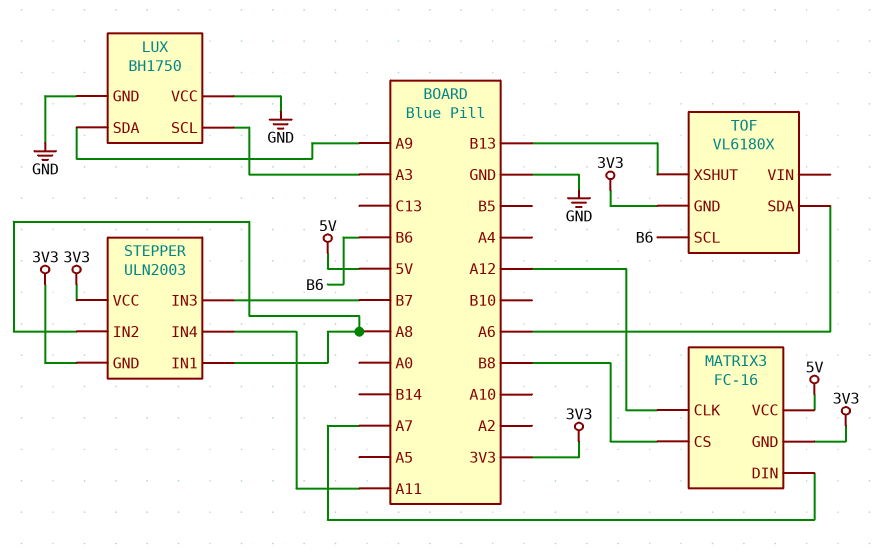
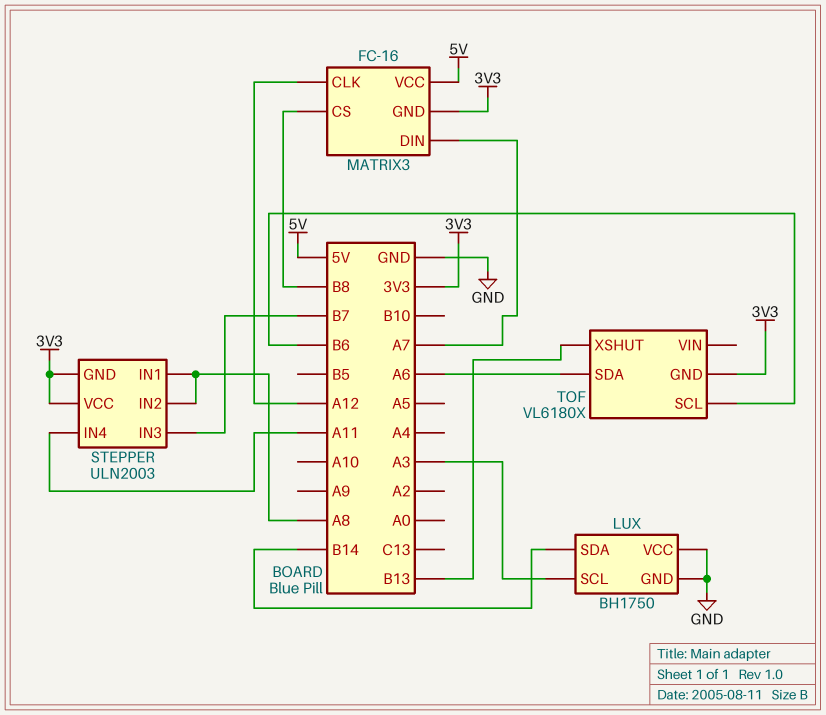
LUX pin SDA: A9 -> B14

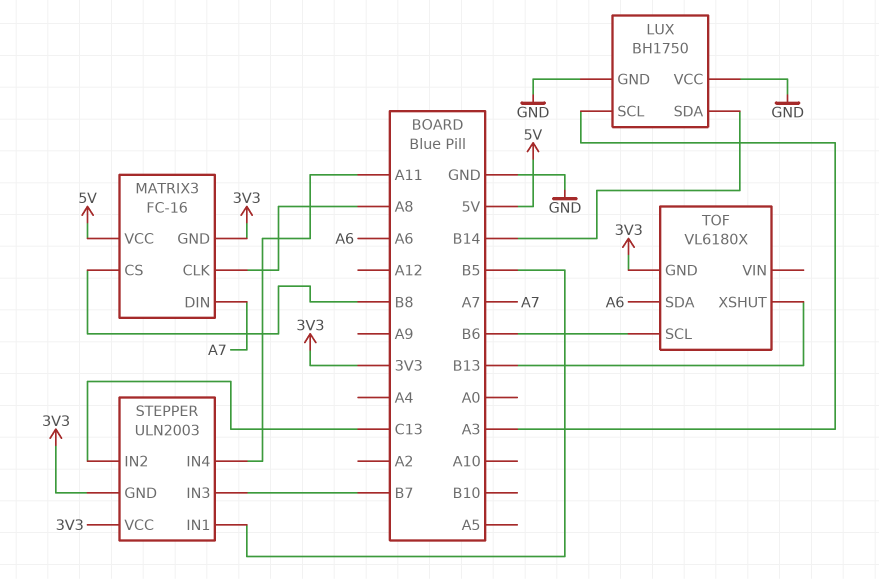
MATRIX3 pin CLK: A12 -> A8
STEPPER pin IN1: A8 -> B5
STEPPER pin IN2: A8 -> C13

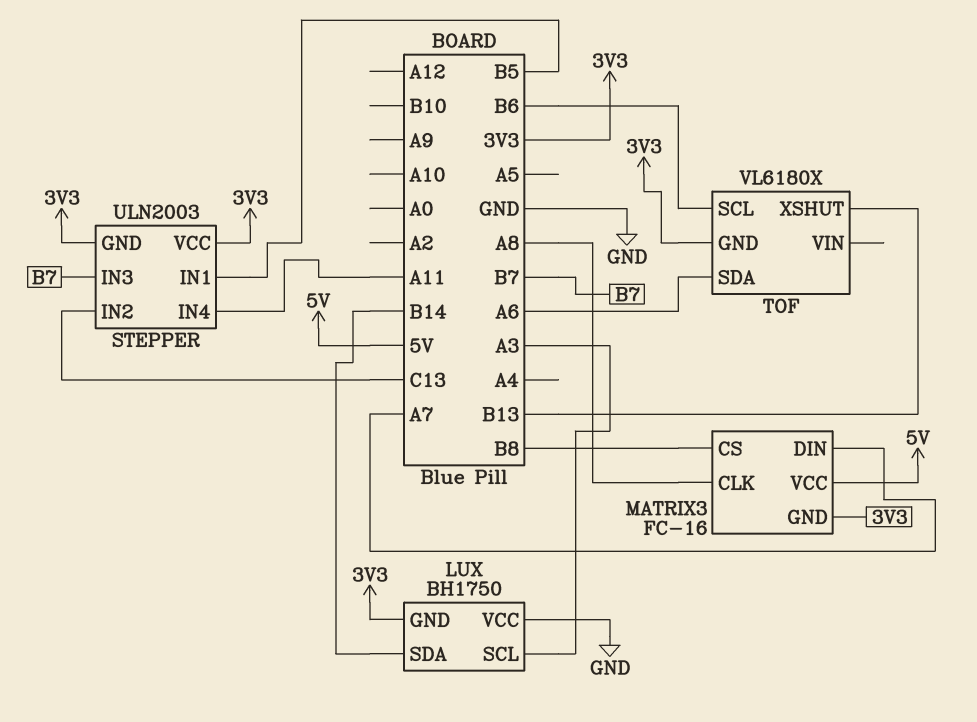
LUX pin GND: GND -> 3V3

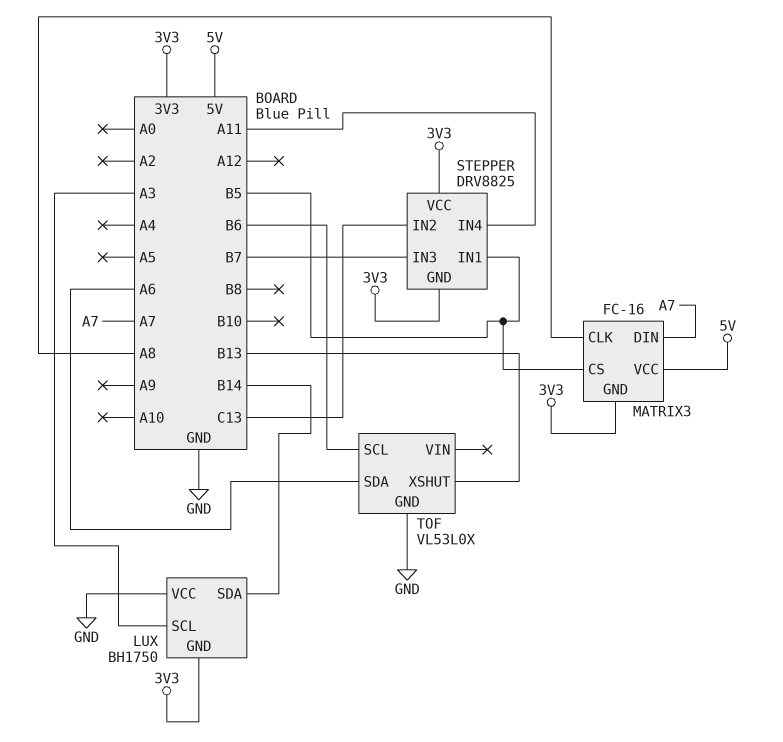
MATRIX3 pin CS: B8 -> B5
STEPPER: ULN2003 -> DRV8825
TOF: VL6180X -> VL53L0X
TOF pin GND: 3V3 -> GND

